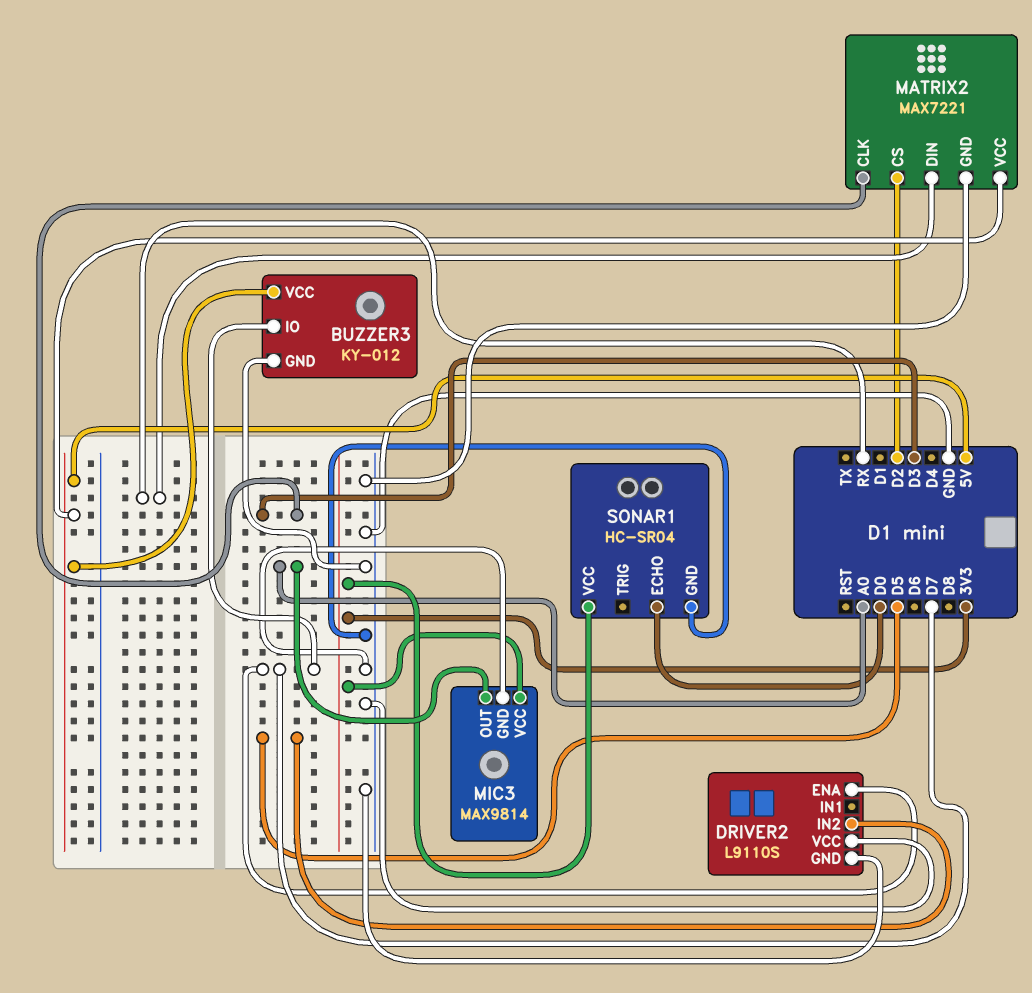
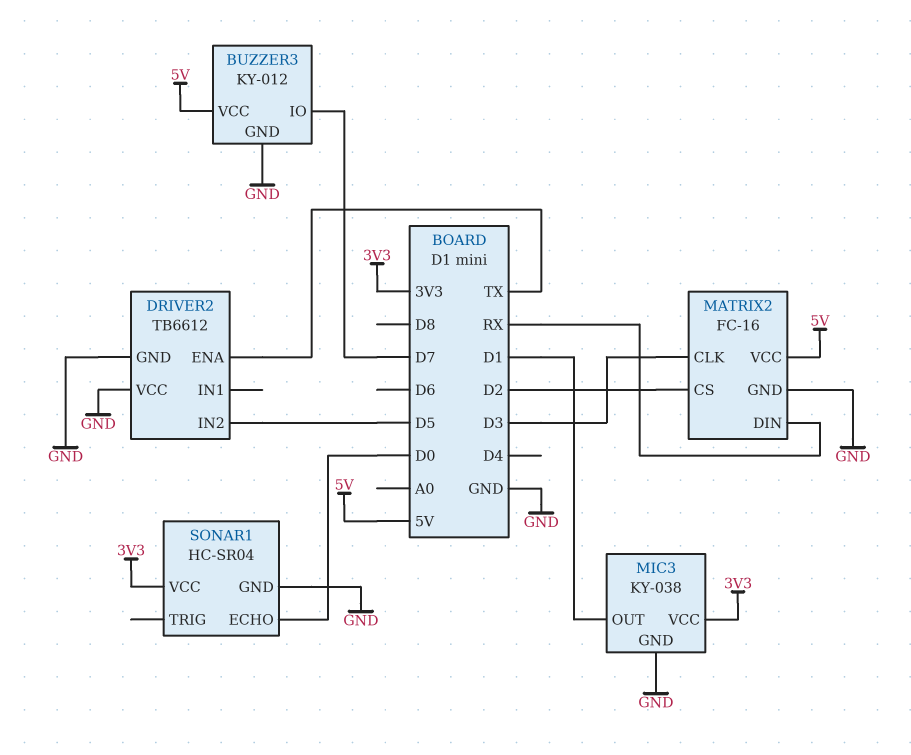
DRIVER2: L9110S -> TB6612
DRIVER2 pin ENA: D7 -> TX
MATRIX2: MAX7221 -> FC-16
MIC3: MAX9814 -> KY-038
MIC3 pin OUT: A0 -> D1

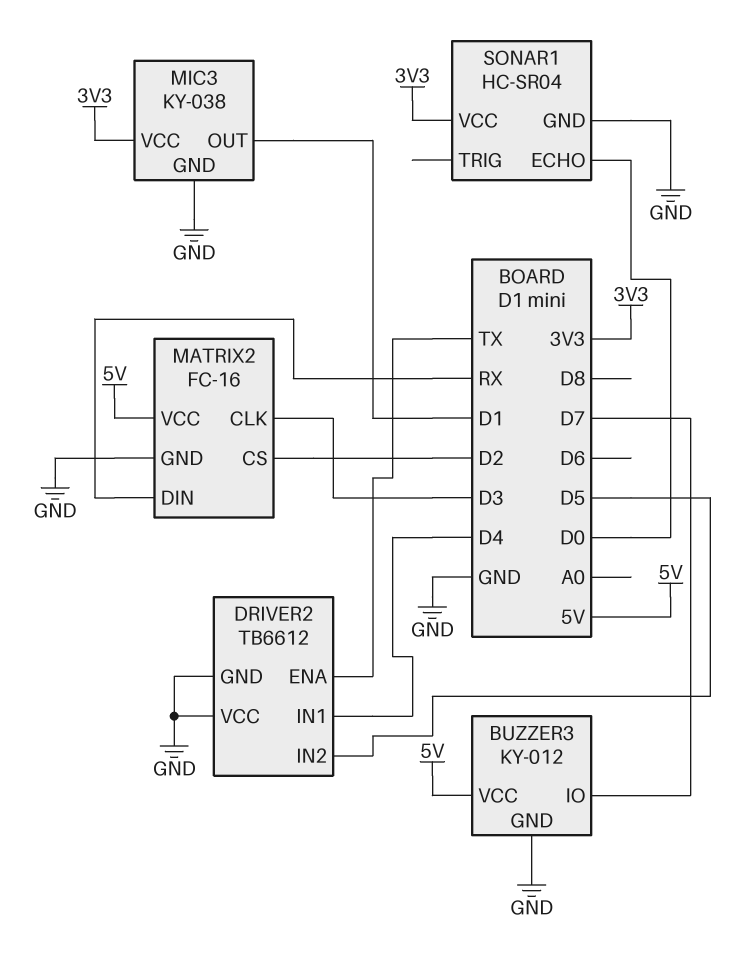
DRIVER2 pin IN1: none -> D4

